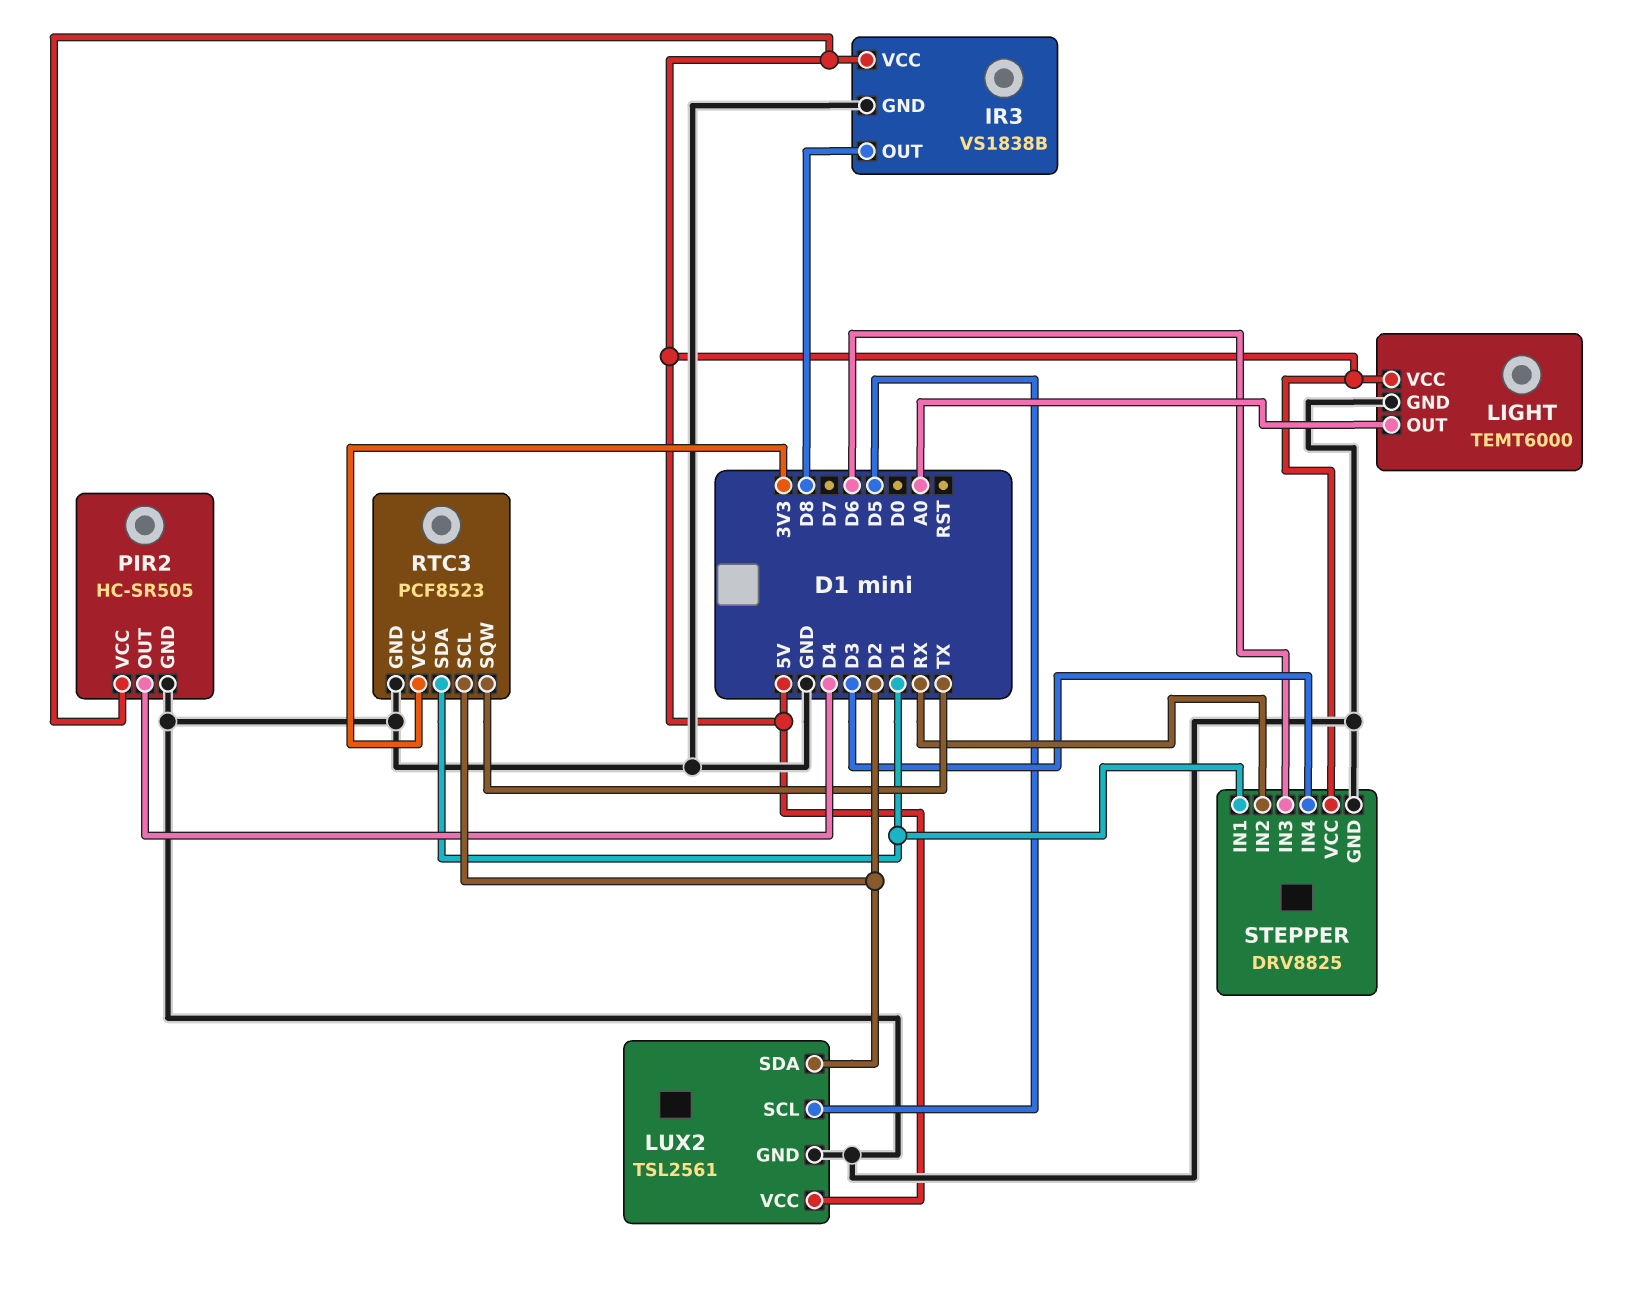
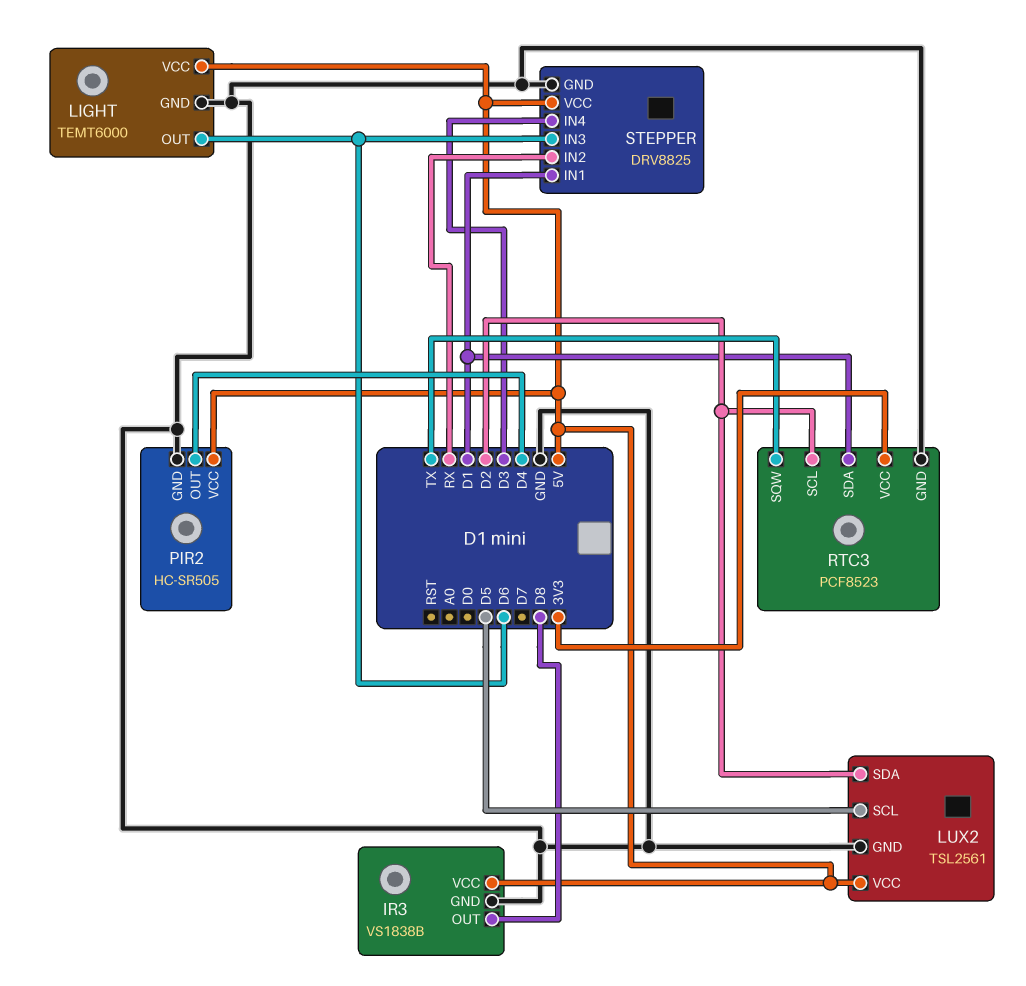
LIGHT pin OUT: A0 -> D6

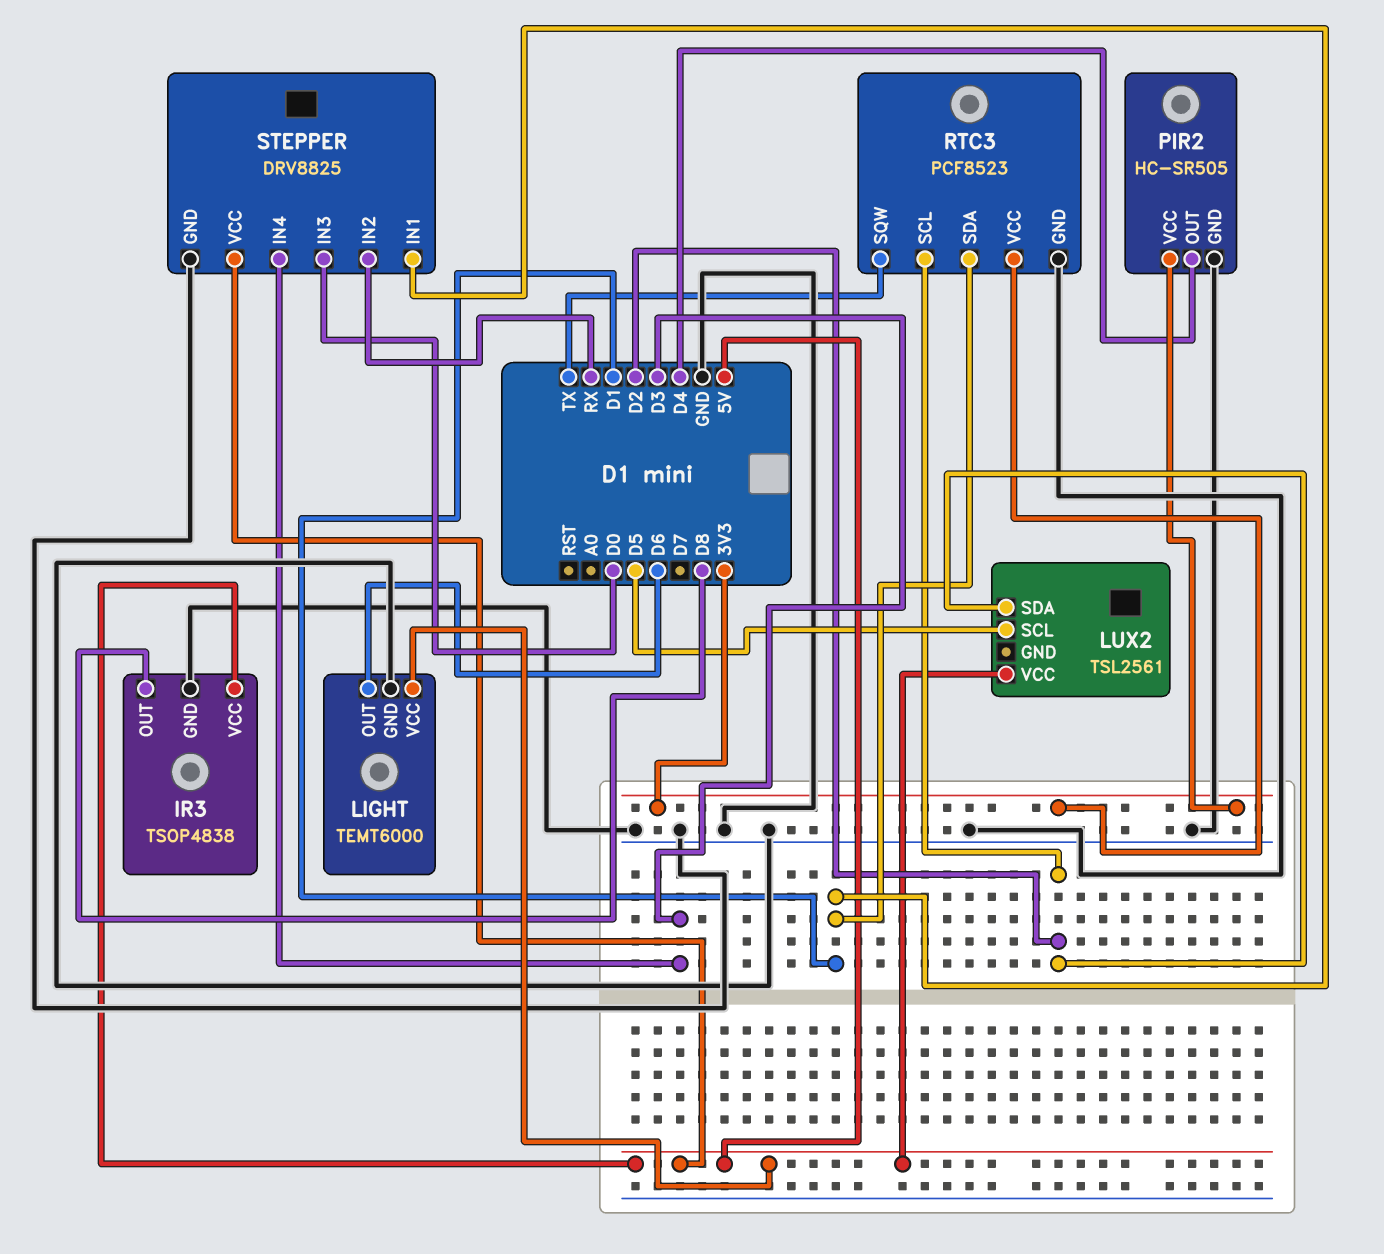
IR3: VS1838B -> TSOP4838
LUX2 pin GND: GND -> none
PIR2 pin VCC: 5V -> 3V3
STEPPER pin IN3: D6 -> D0

